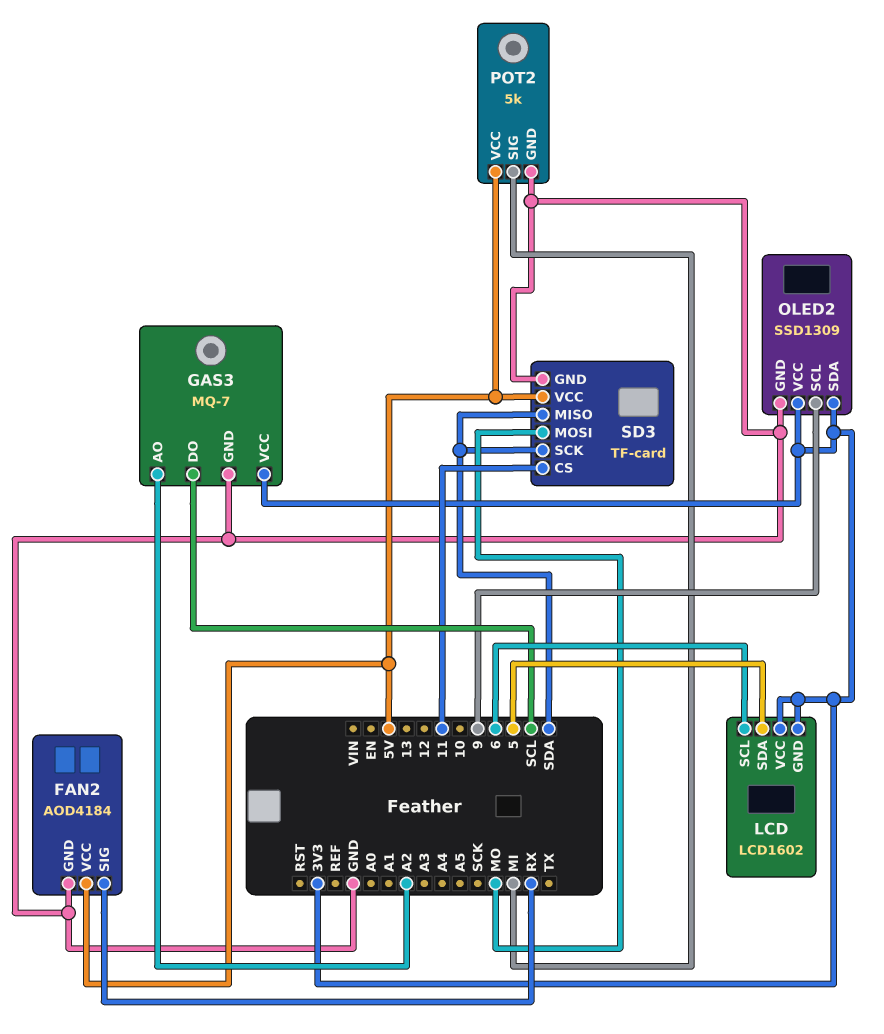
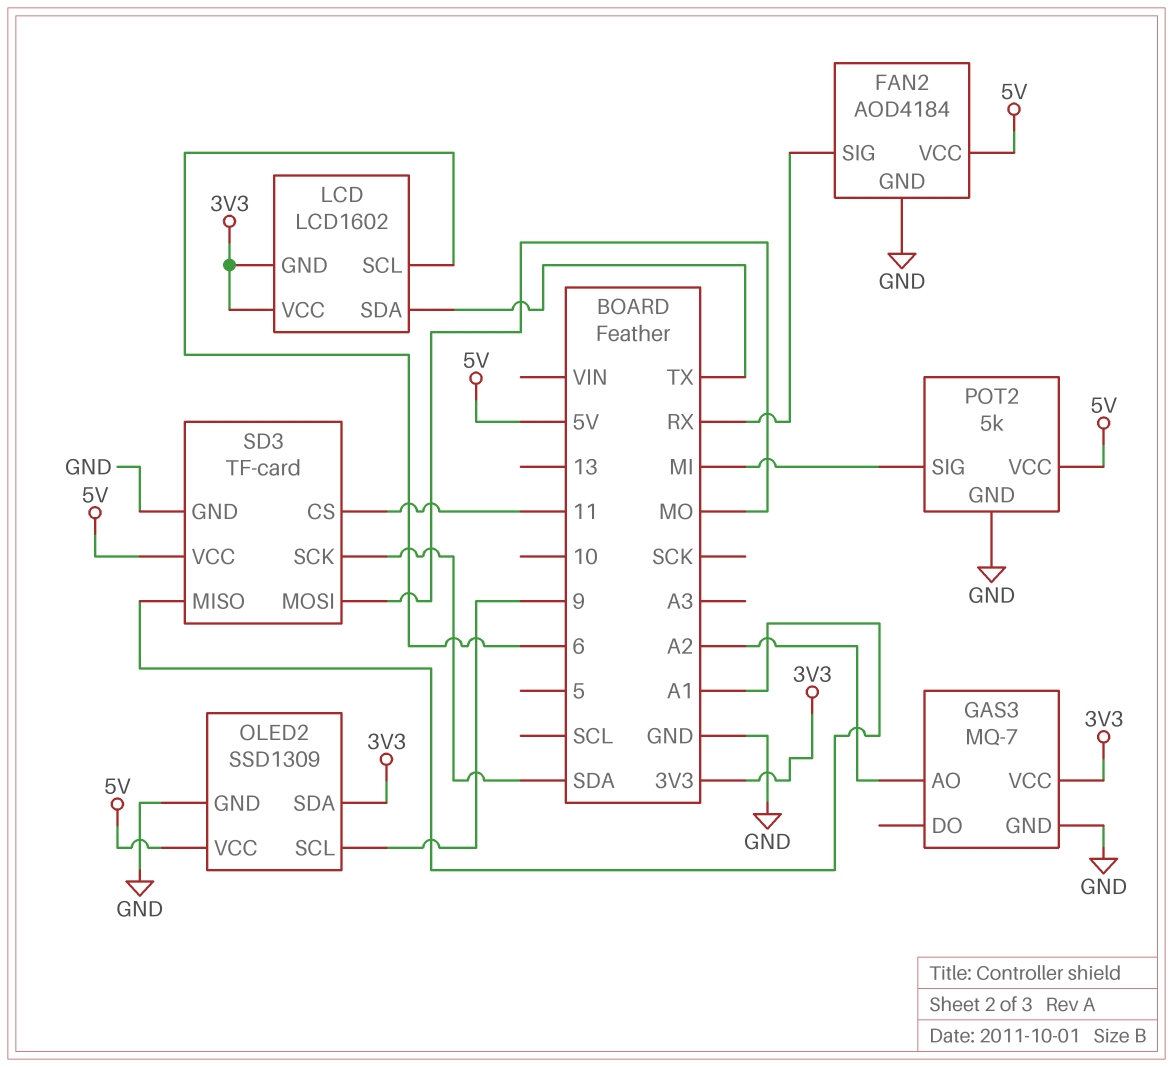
GAS3 pin DO: SCL -> none
LCD pin SDA: 5 -> TX
OLED2 pin VCC: 3V3 -> 5V
SD3 pin MISO: SDA -> A1

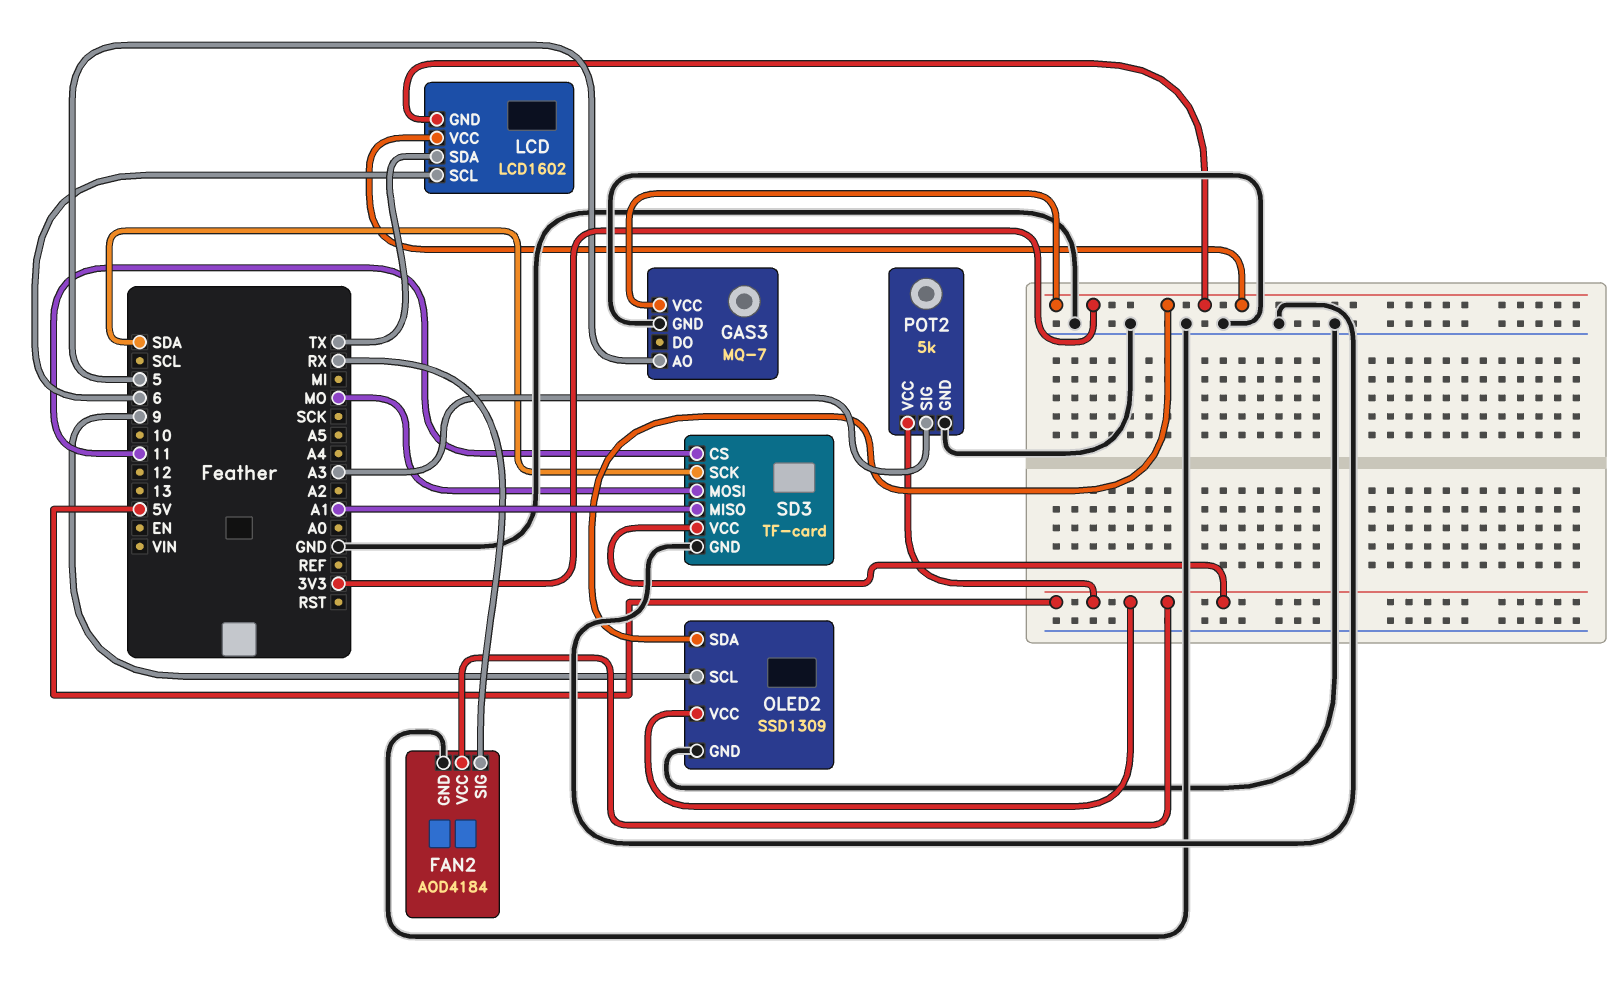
GAS3 pin AO: A2 -> 5
POT2 pin SIG: MI -> A3

